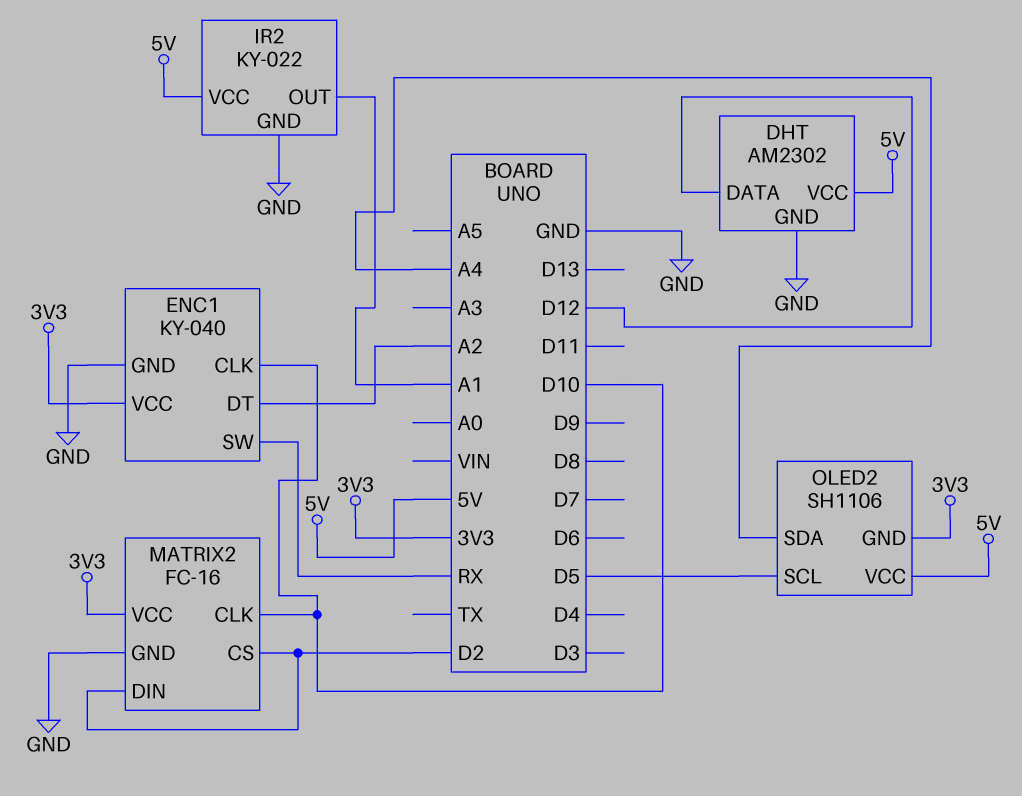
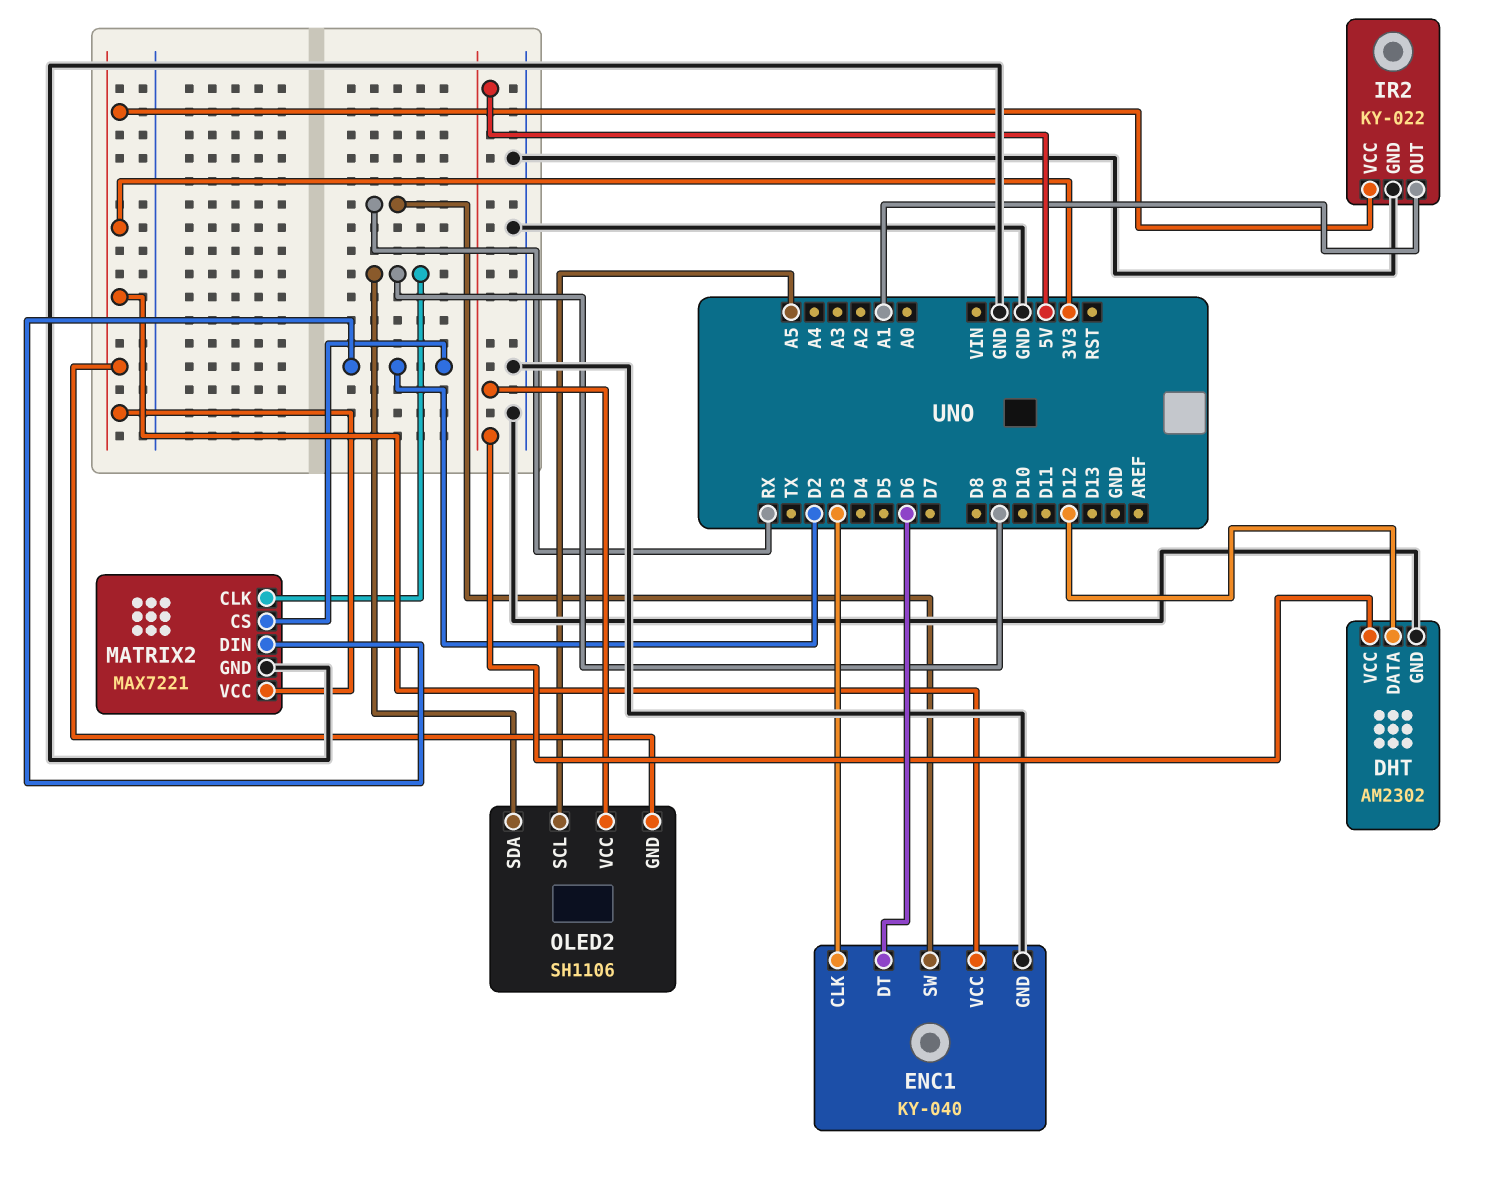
ENC1 pin CLK: D10 -> D3
ENC1 pin DT: A2 -> D6
IR2 pin VCC: 5V -> 3V3
MATRIX2: FC-16 -> MAX7221
MATRIX2 pin CLK: D10 -> D9
OLED2 pin SCL: D5 -> A5
OLED2 pin SDA: A4 -> D9

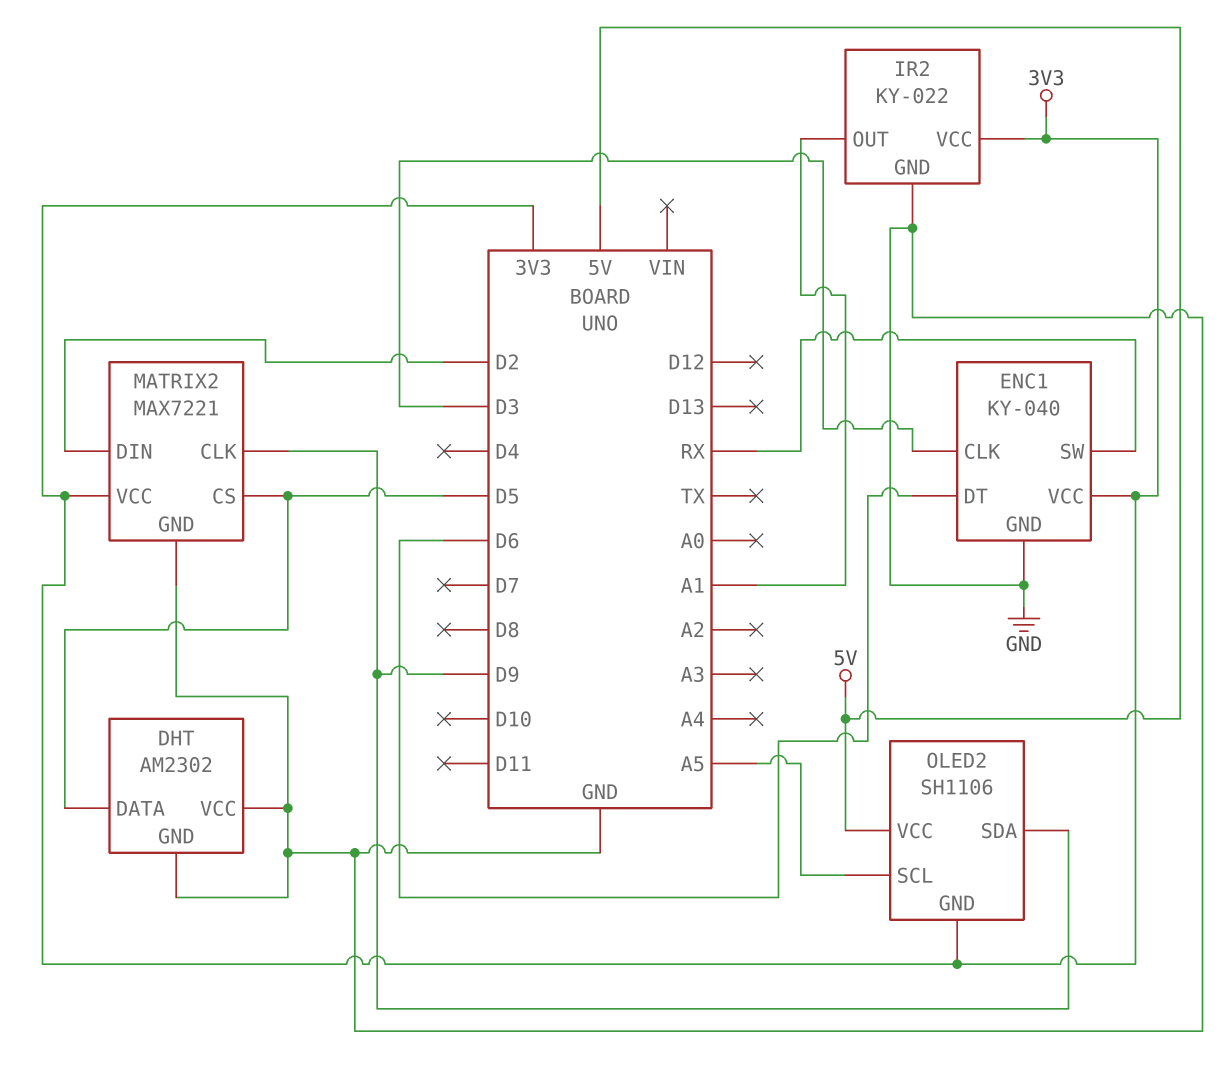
DHT pin DATA: D12 -> D5
DHT pin VCC: 5V -> GND
MATRIX2 pin CS: D2 -> D5

